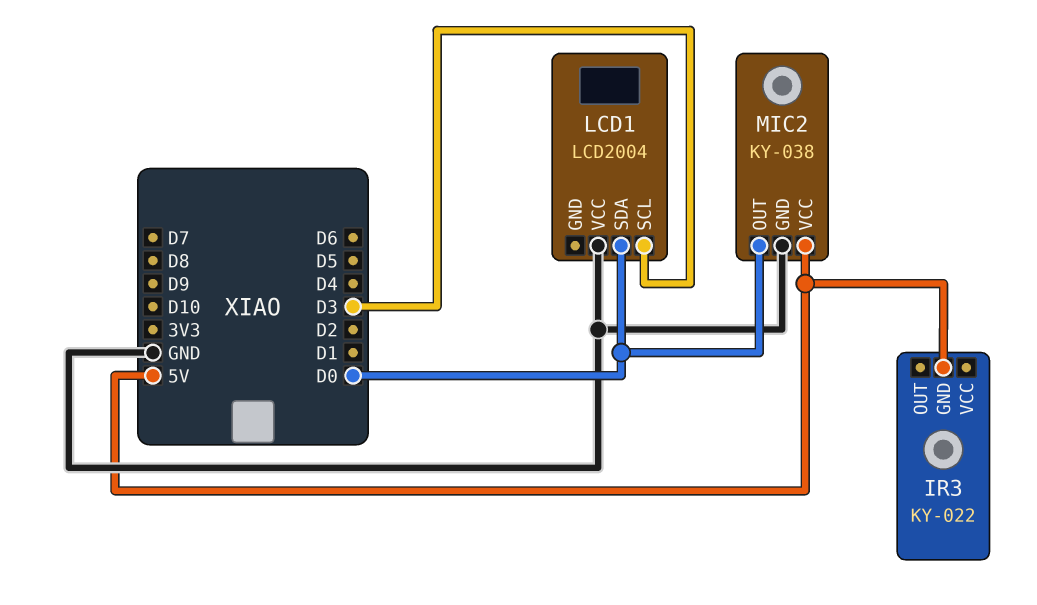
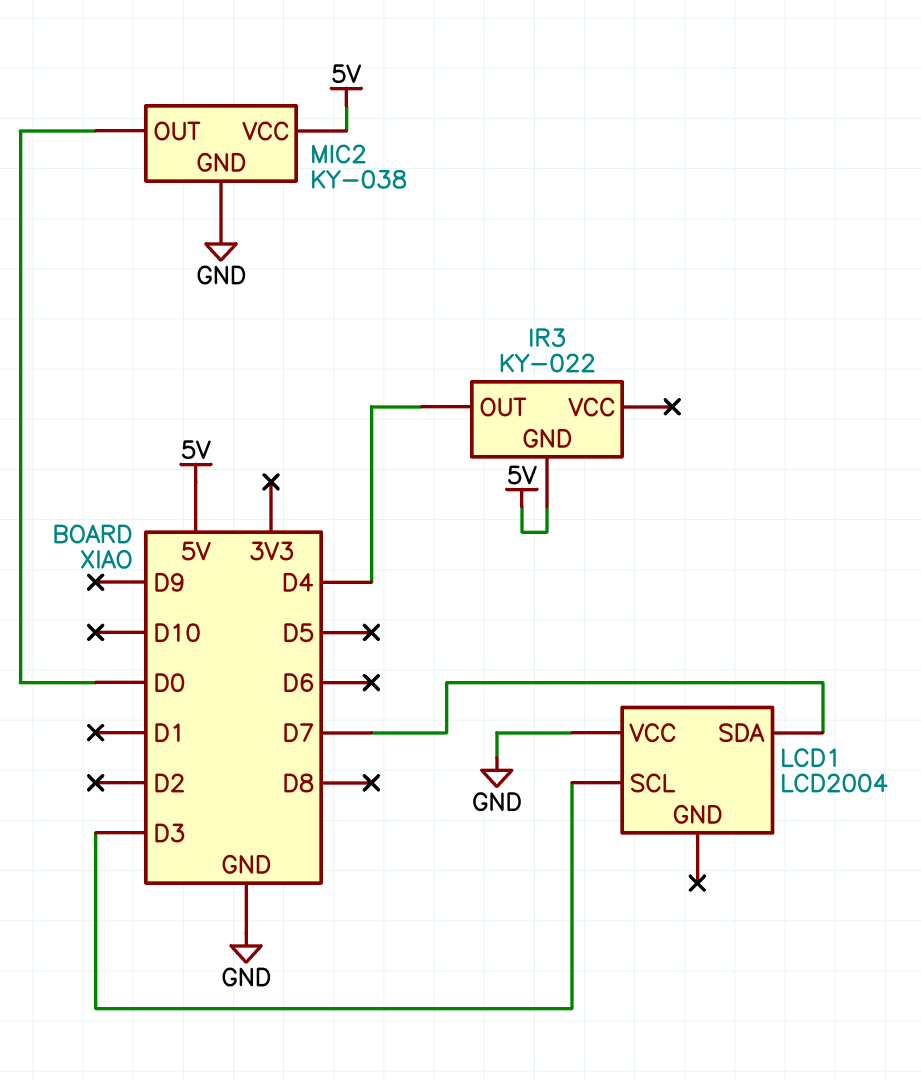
IR3 pin OUT: none -> D4
LCD1 pin SDA: D0 -> D7

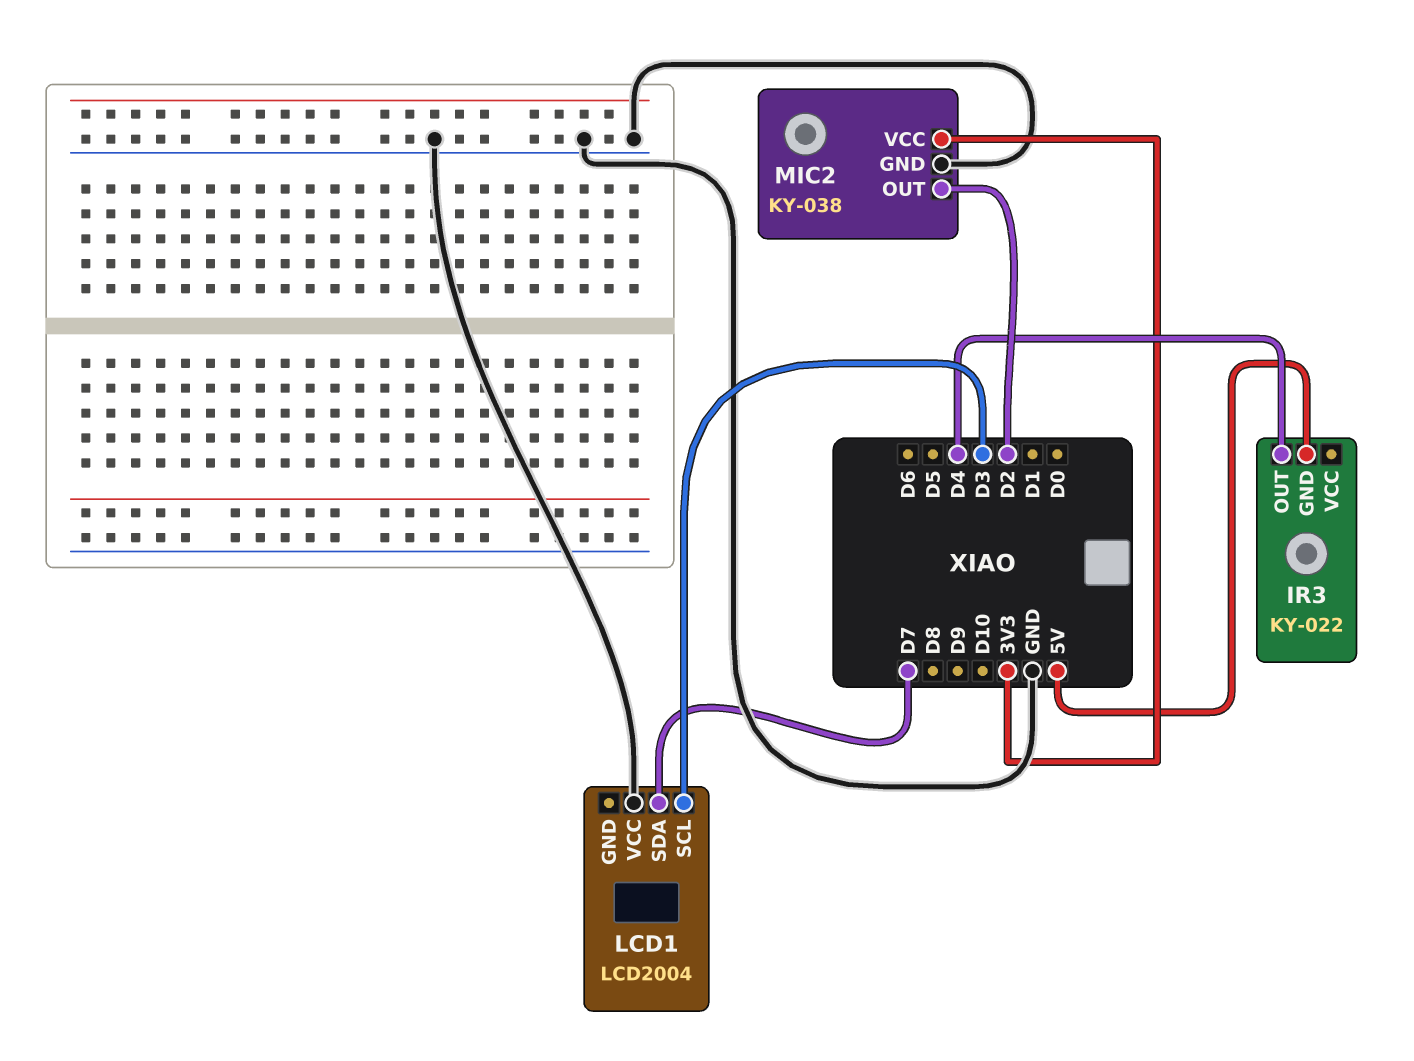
MIC2 pin OUT: D0 -> D2
MIC2 pin VCC: 5V -> 3V3

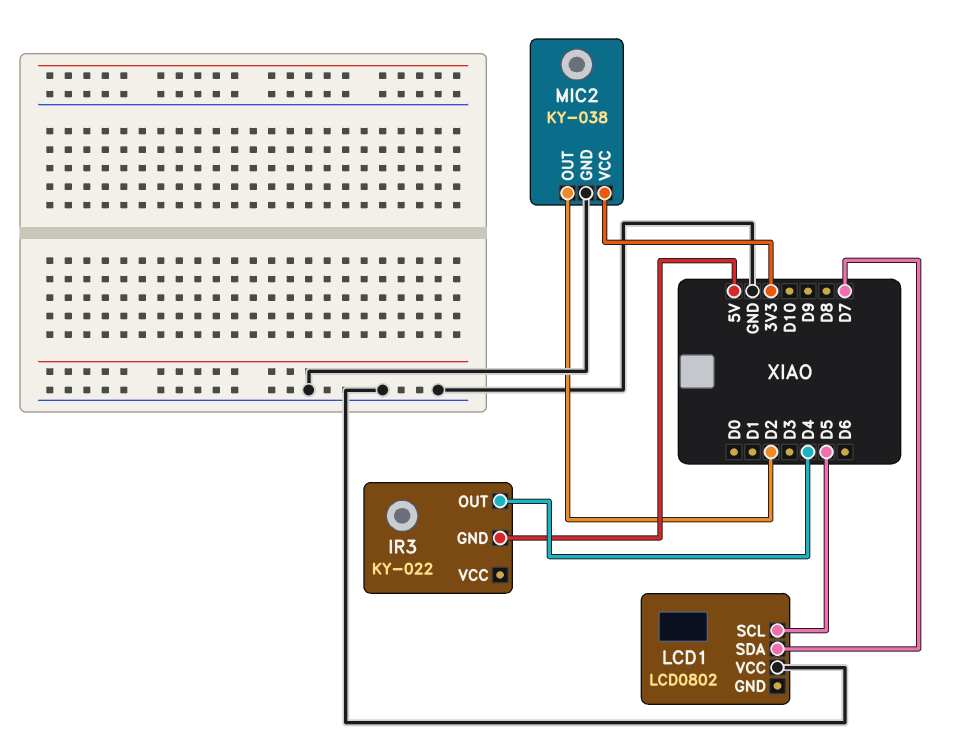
LCD1: LCD2004 -> LCD0802
LCD1 pin SCL: D3 -> D5

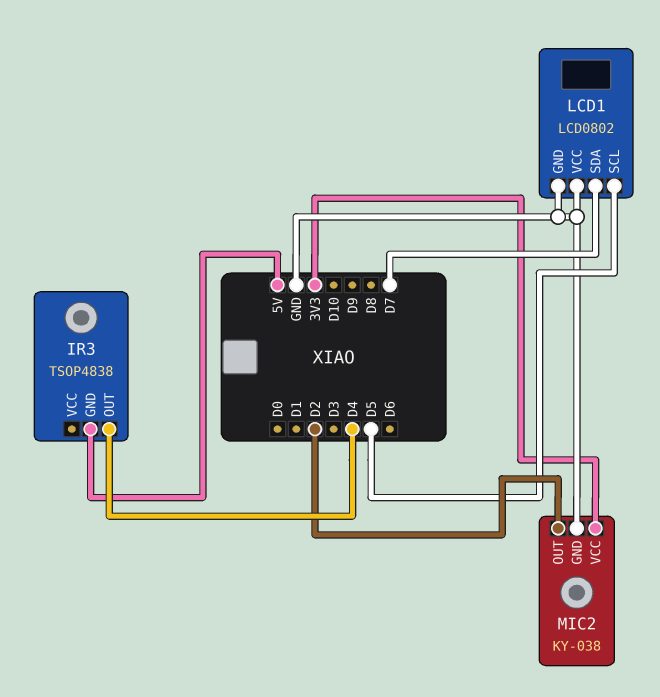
IR3: KY-022 -> TSOP4838
LCD1 pin GND: none -> GND

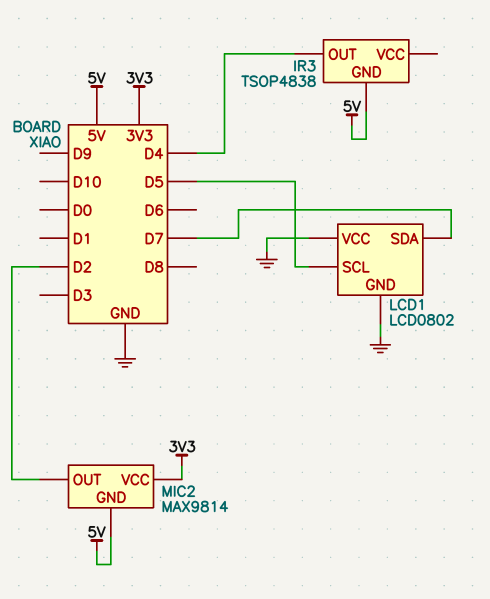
MIC2: KY-038 -> MAX9814
MIC2 pin GND: GND -> 5V

